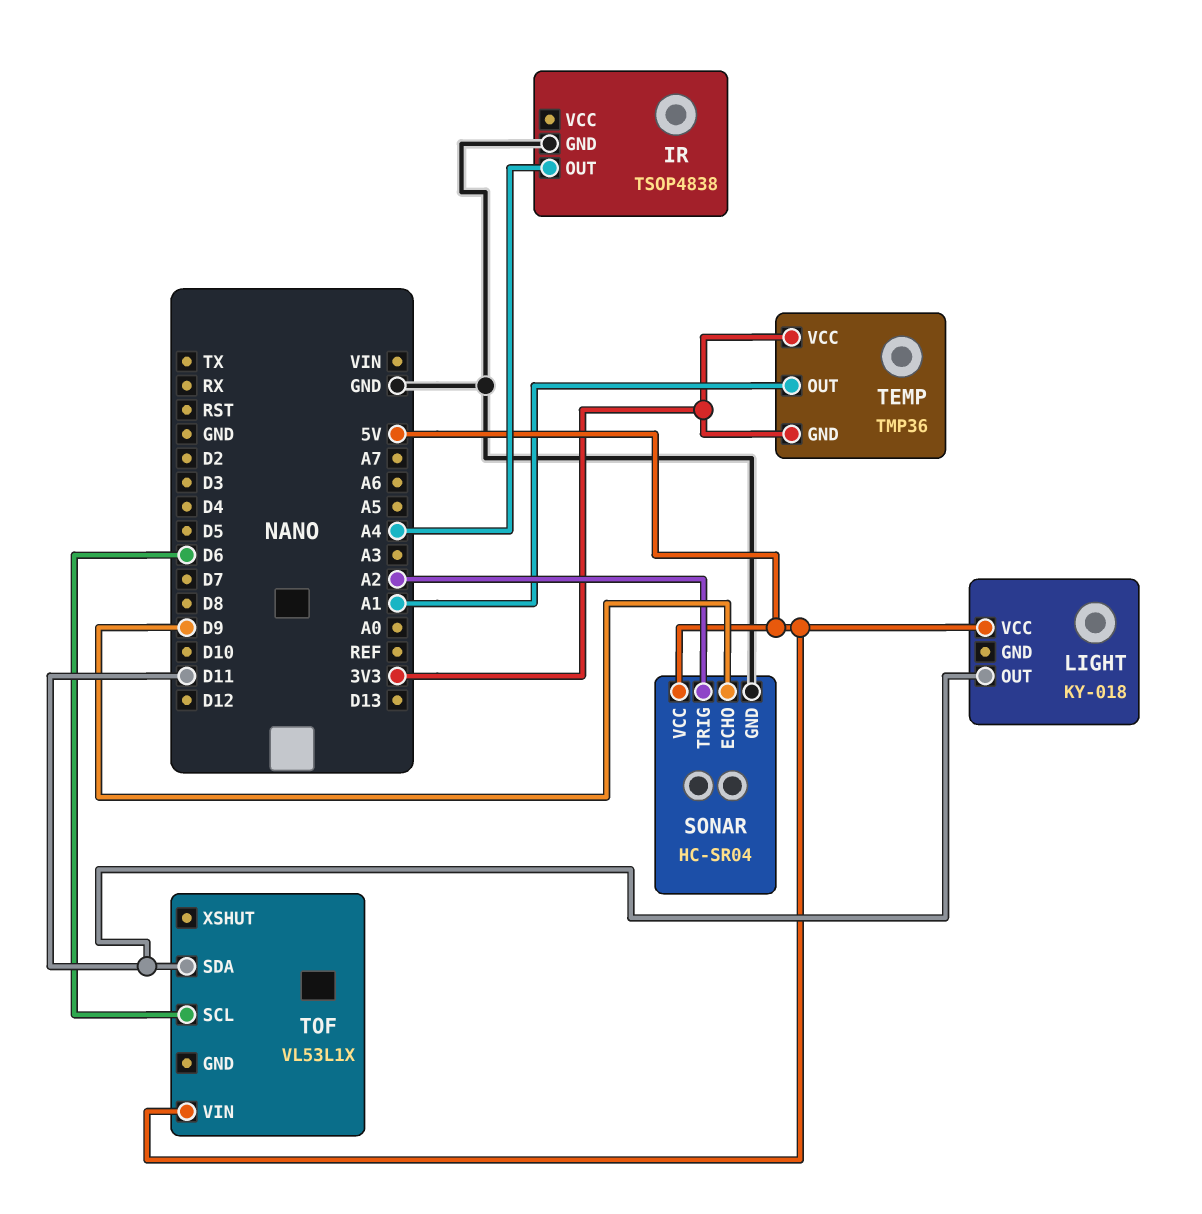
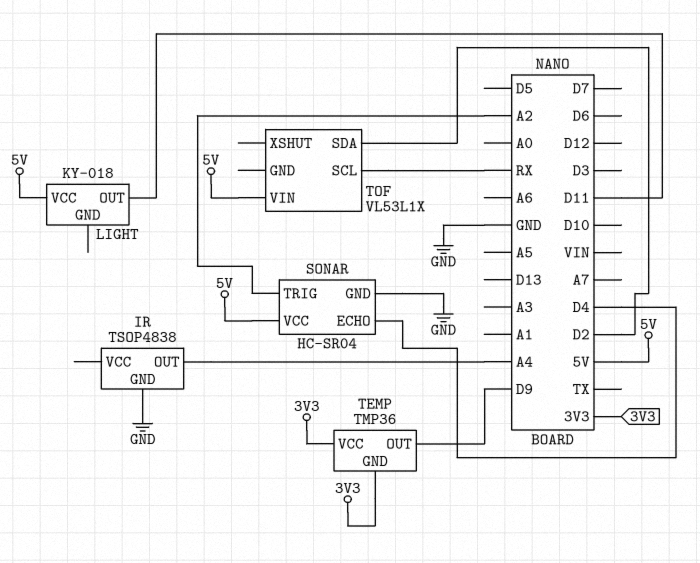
SONAR pin ECHO: D9 -> D4
TEMP pin OUT: A1 -> D9
TOF pin SCL: D6 -> RX
TOF pin SDA: D11 -> D2

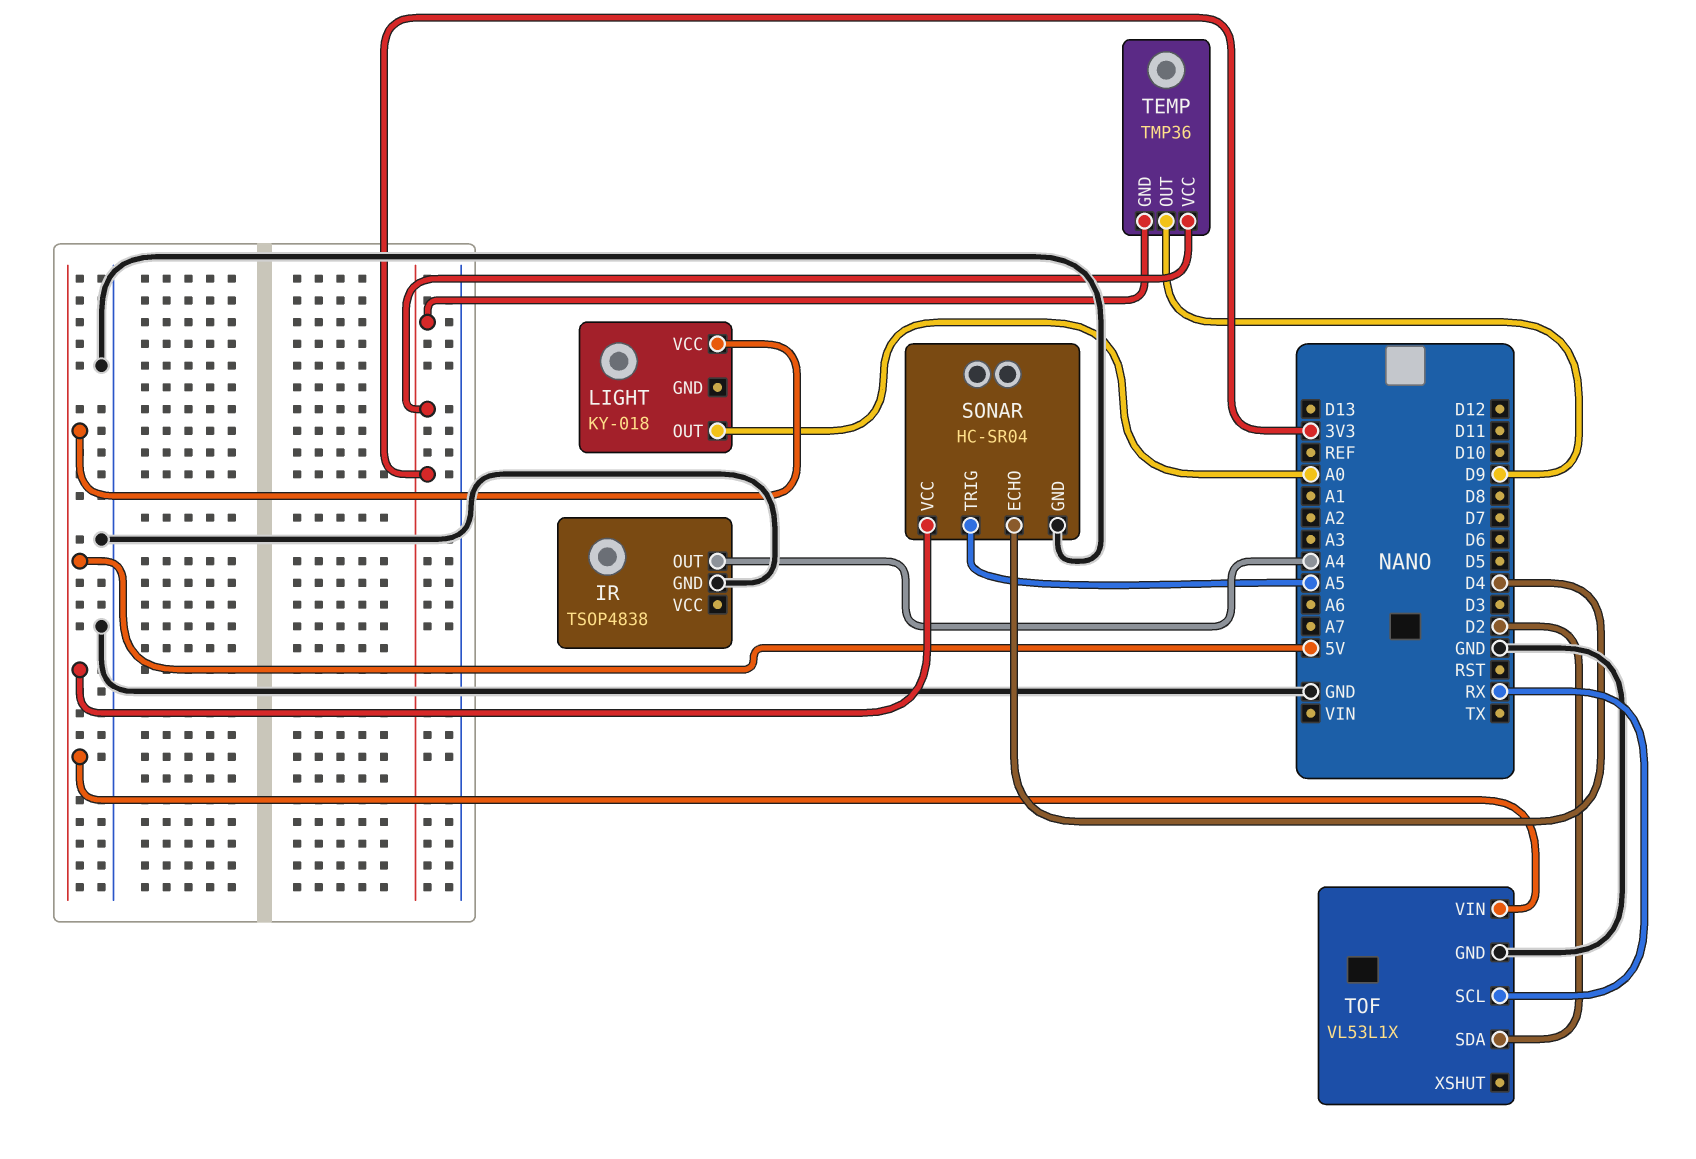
LIGHT pin OUT: D11 -> A0
SONAR pin TRIG: A2 -> A5
TOF pin GND: none -> GND

